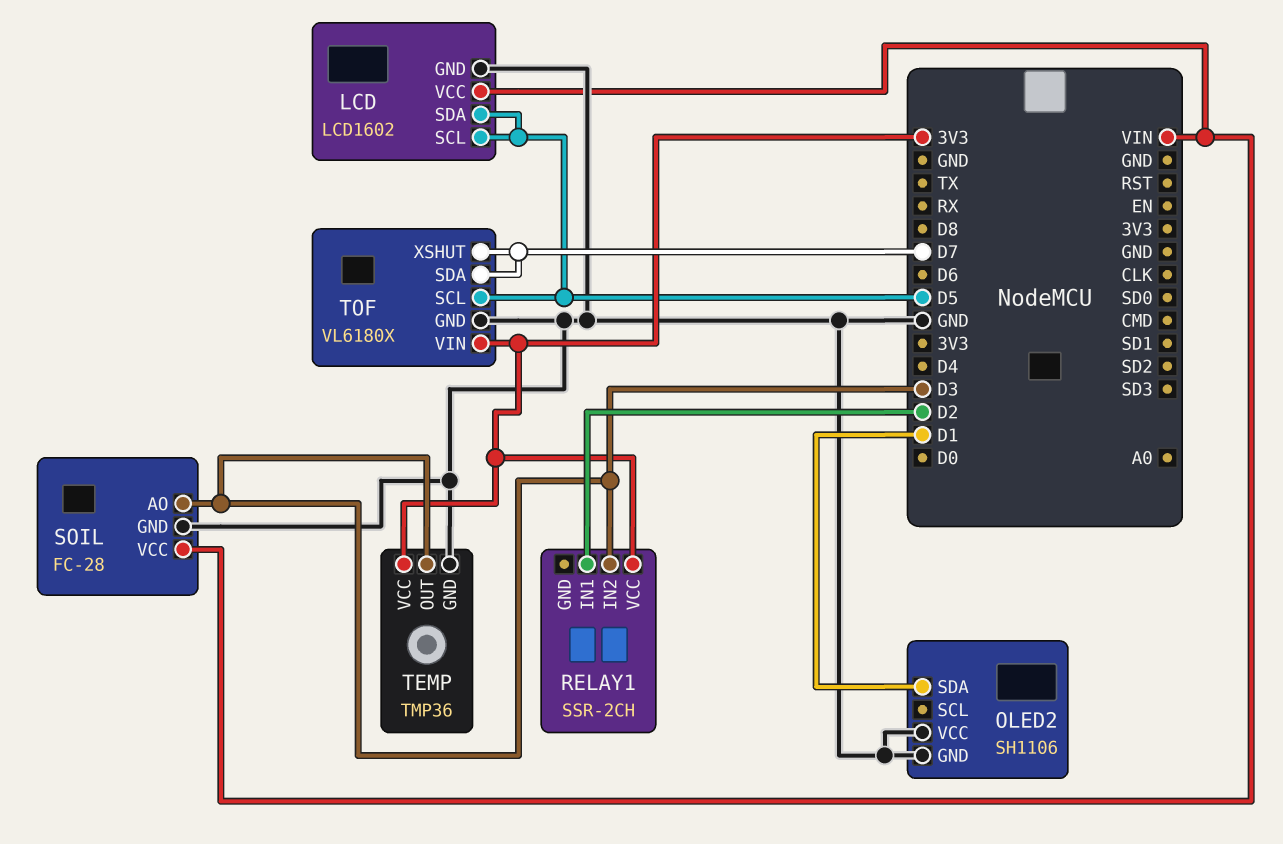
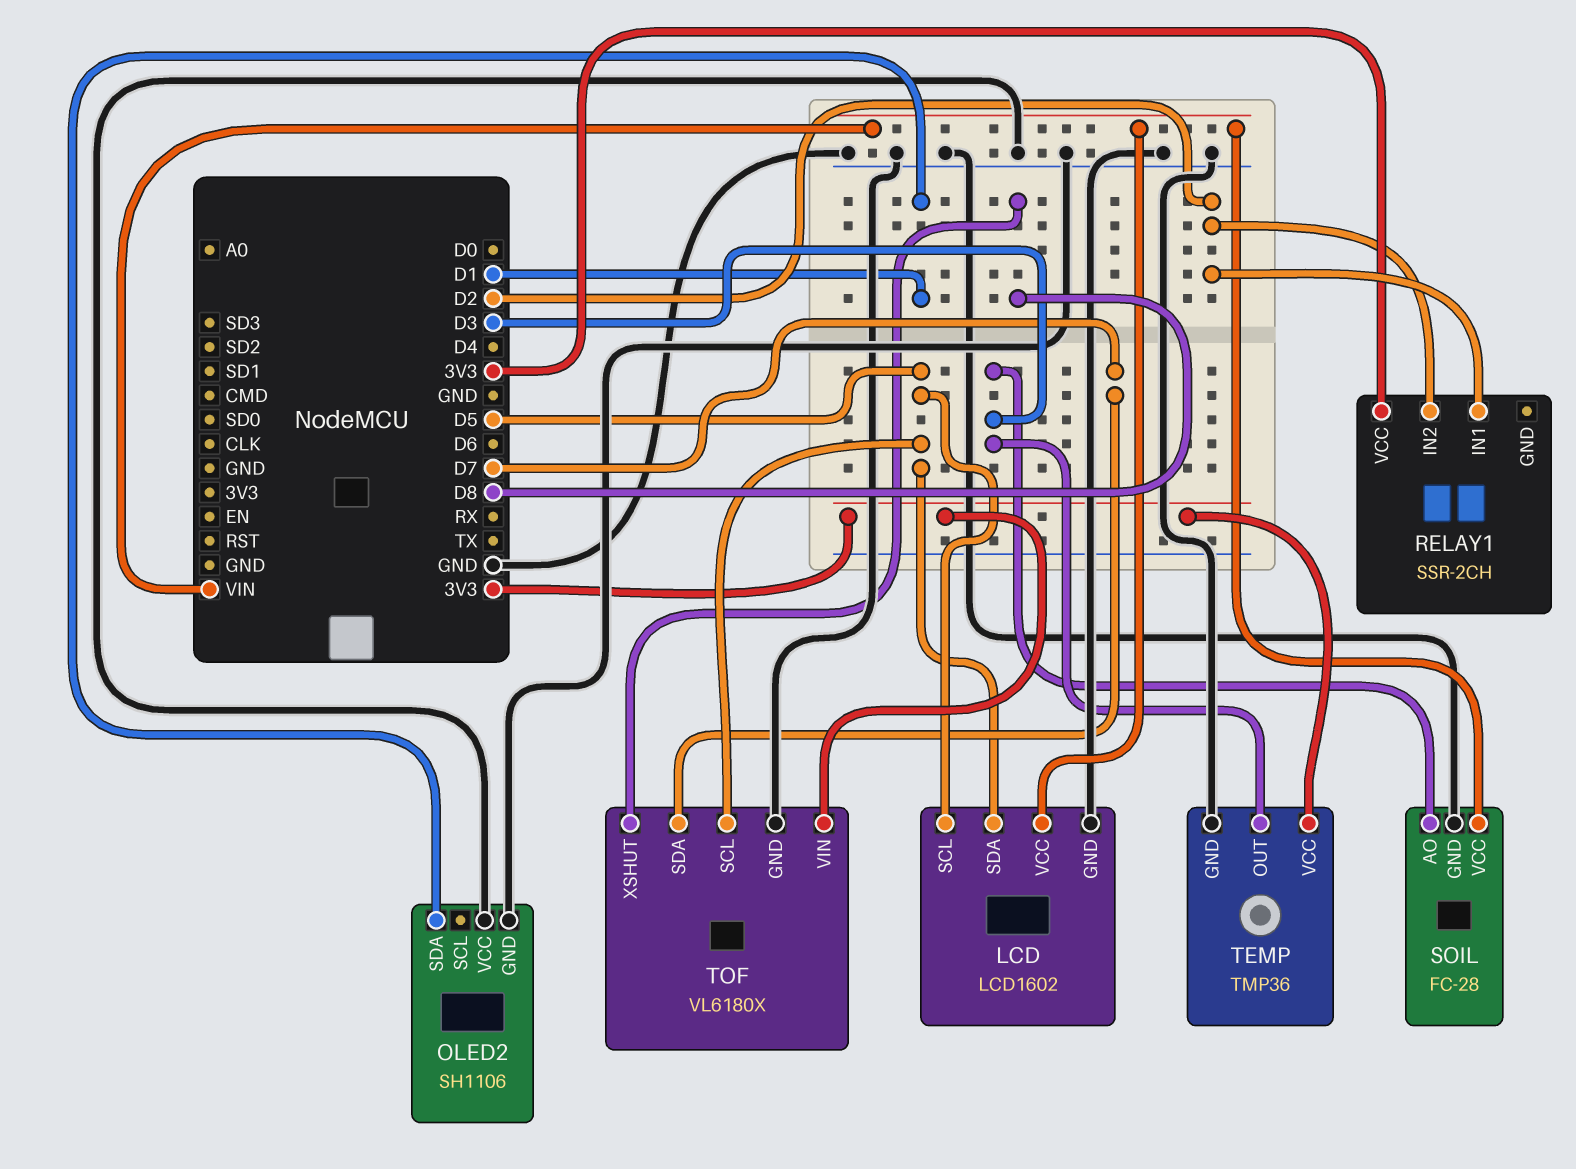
RELAY1 pin IN2: D3 -> D2
TOF pin XSHUT: D7 -> D8

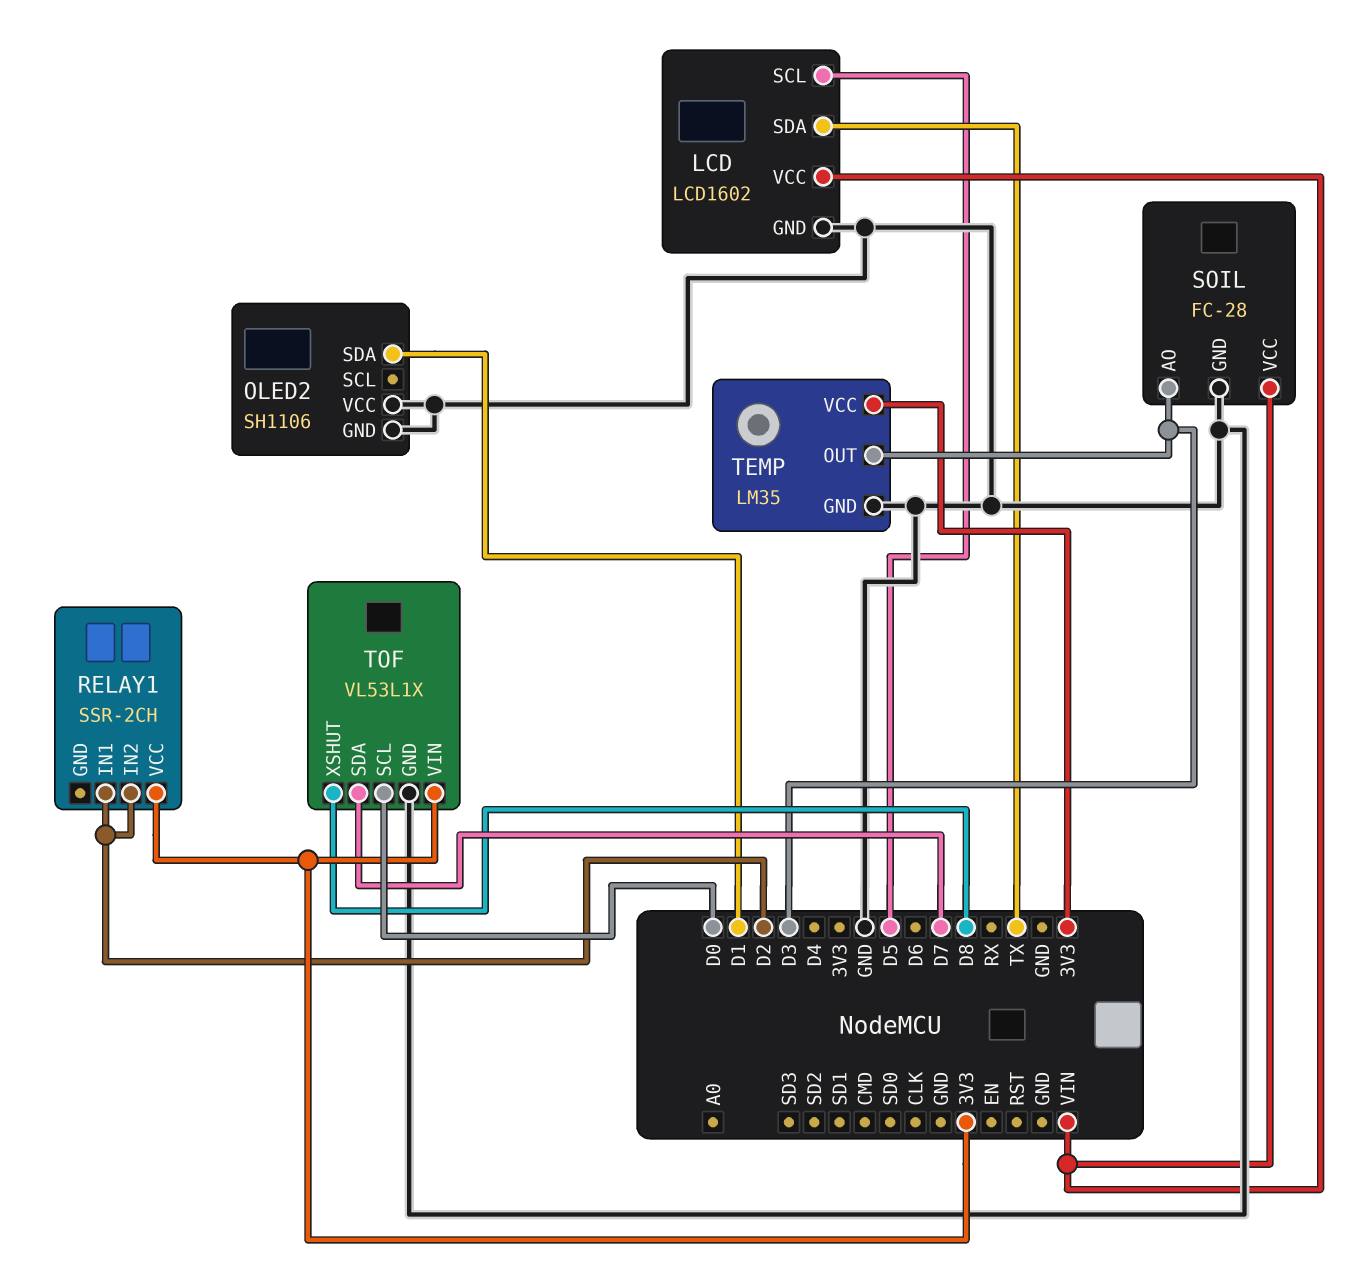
LCD pin SDA: D5 -> TX
TEMP: TMP36 -> LM35
TOF: VL6180X -> VL53L1X
TOF pin SCL: D5 -> D0

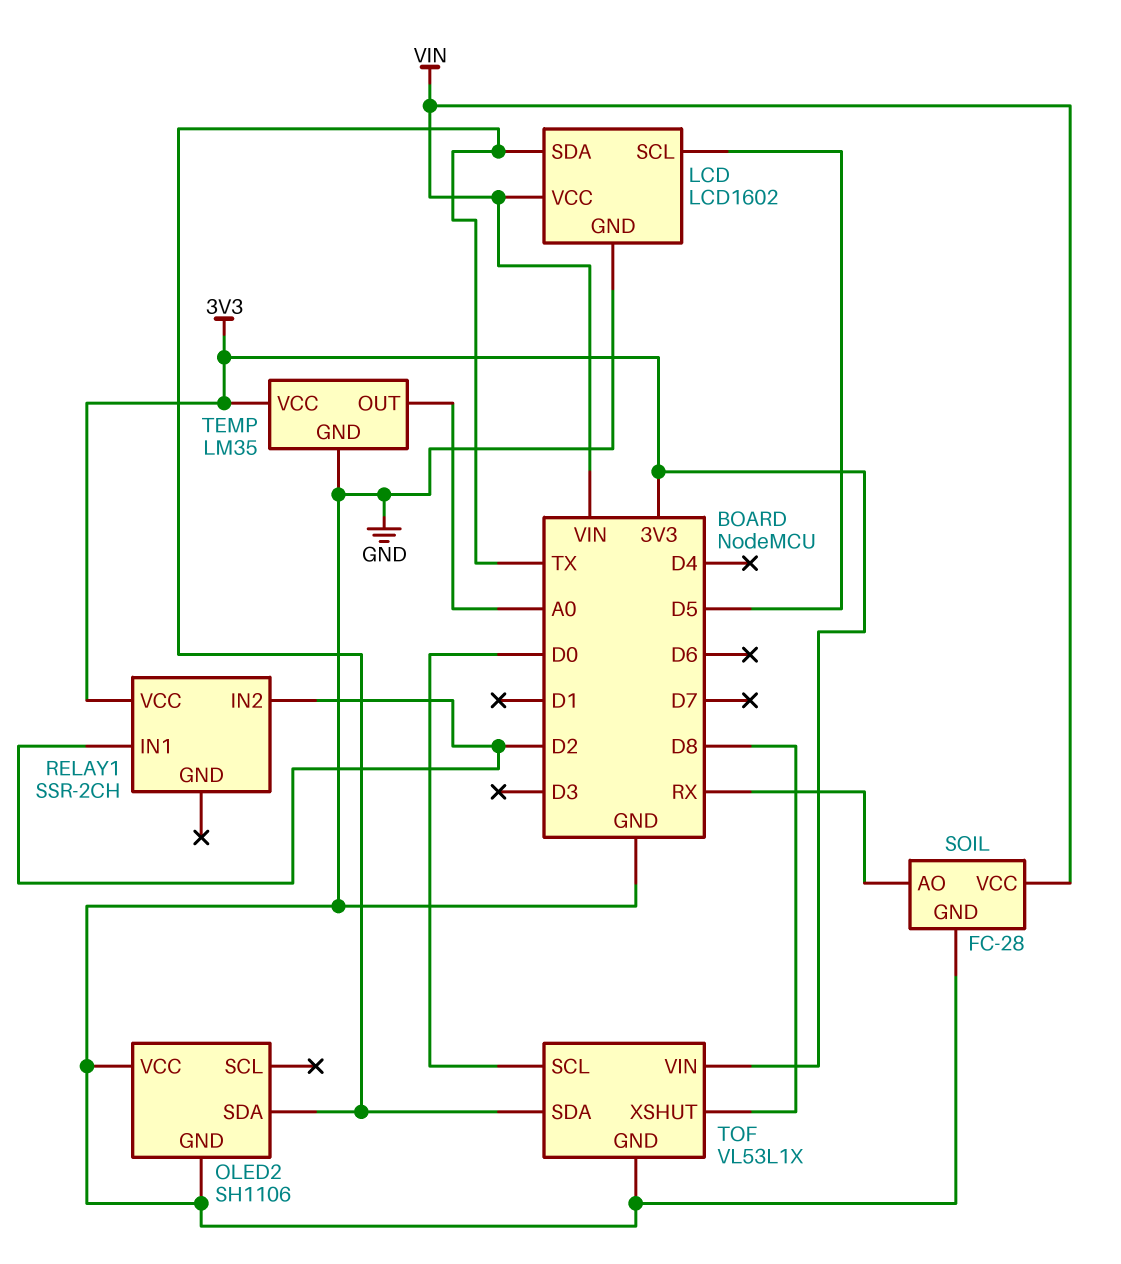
OLED2 pin SDA: D1 -> TX
SOIL pin AO: D3 -> RX
TEMP pin OUT: D3 -> A0
TOF pin SDA: D7 -> TX

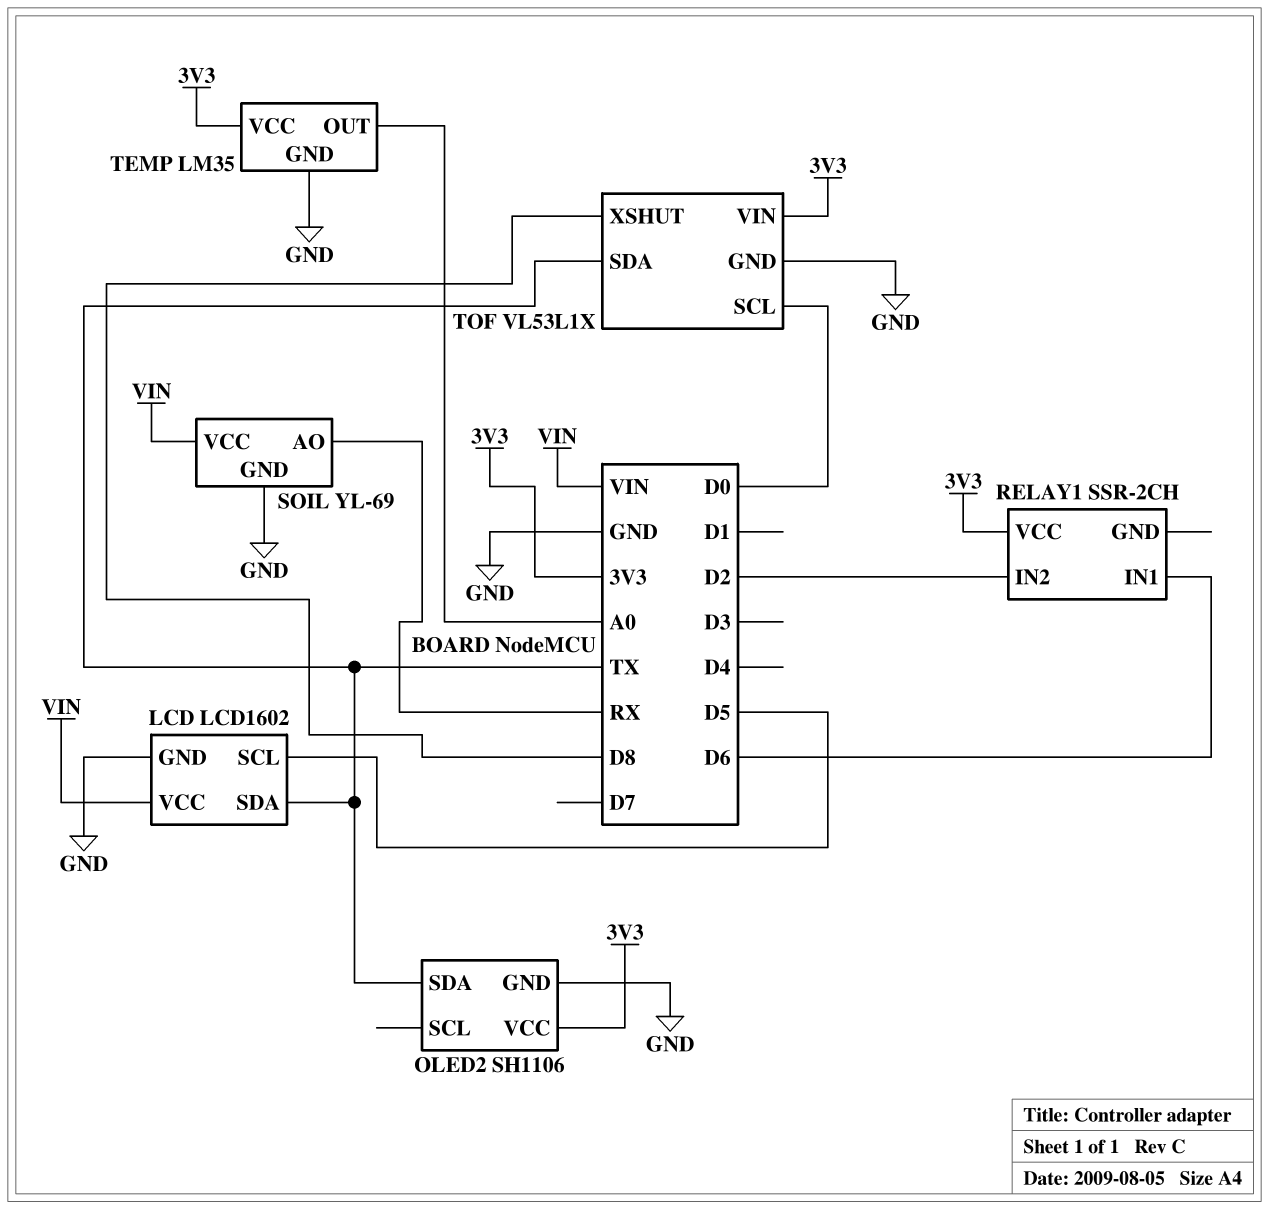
OLED2 pin VCC: GND -> 3V3
RELAY1 pin IN1: D2 -> D6
SOIL: FC-28 -> YL-69

